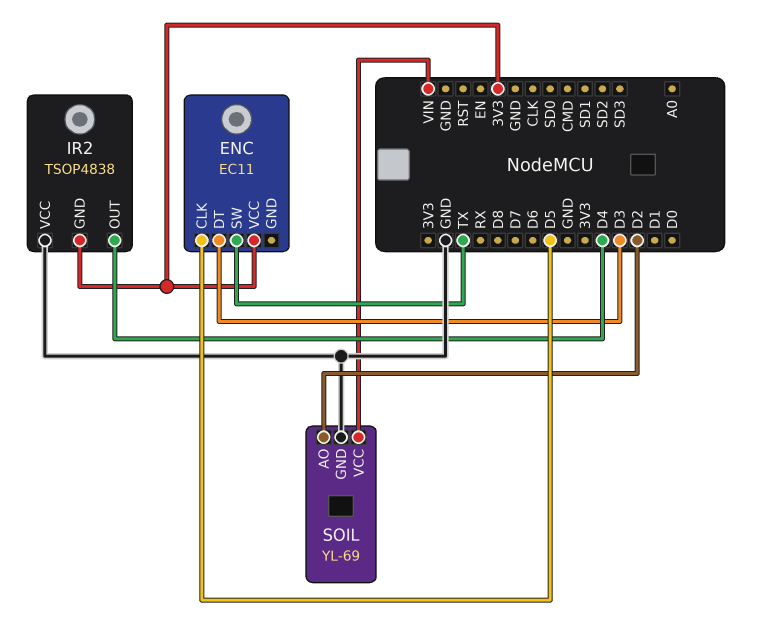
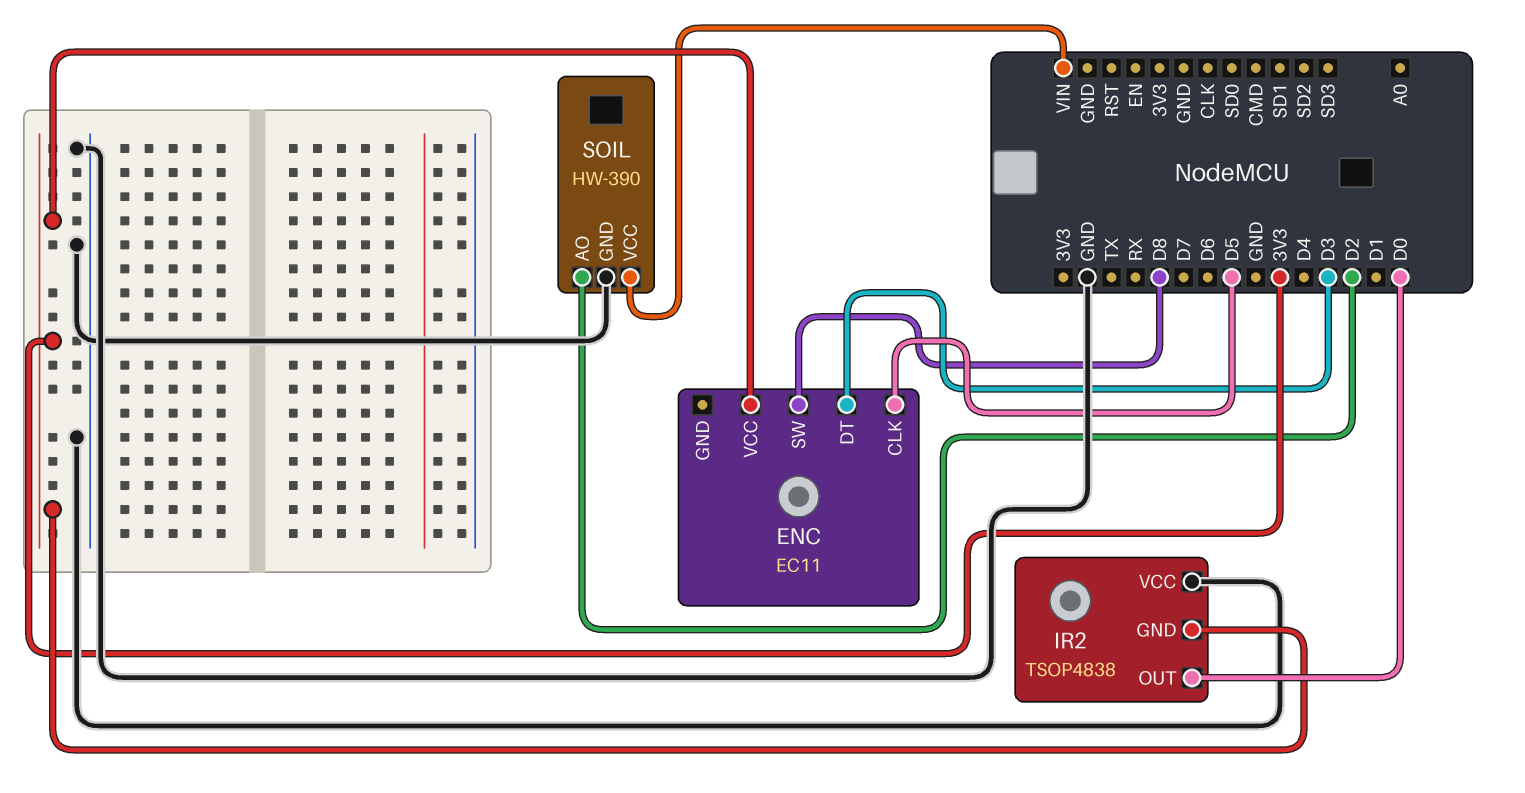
ENC pin SW: TX -> D8
IR2 pin OUT: D4 -> D0
SOIL: YL-69 -> HW-390

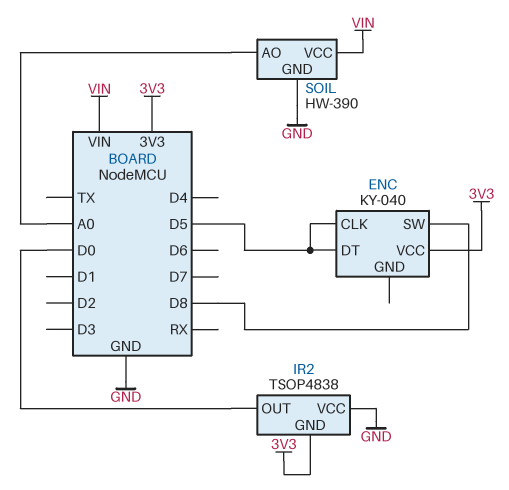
ENC: EC11 -> KY-040
ENC pin DT: D3 -> D5
SOIL pin AO: D2 -> A0

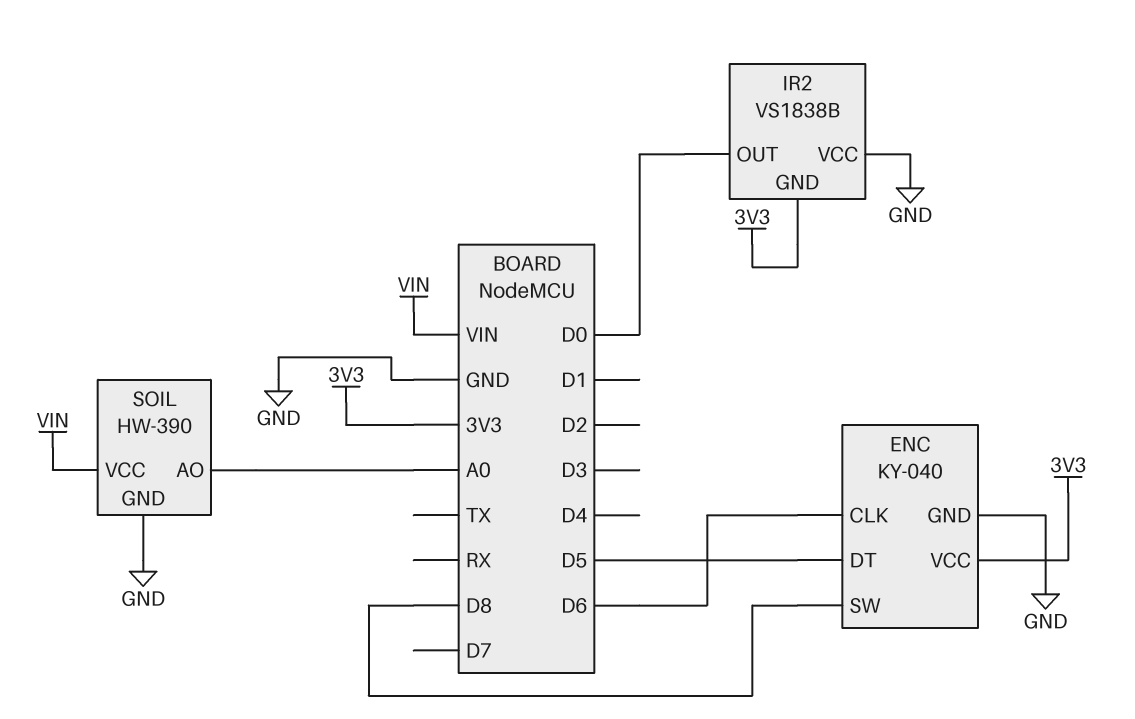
ENC pin CLK: D5 -> D6
ENC pin GND: none -> GND
IR2: TSOP4838 -> VS1838B

